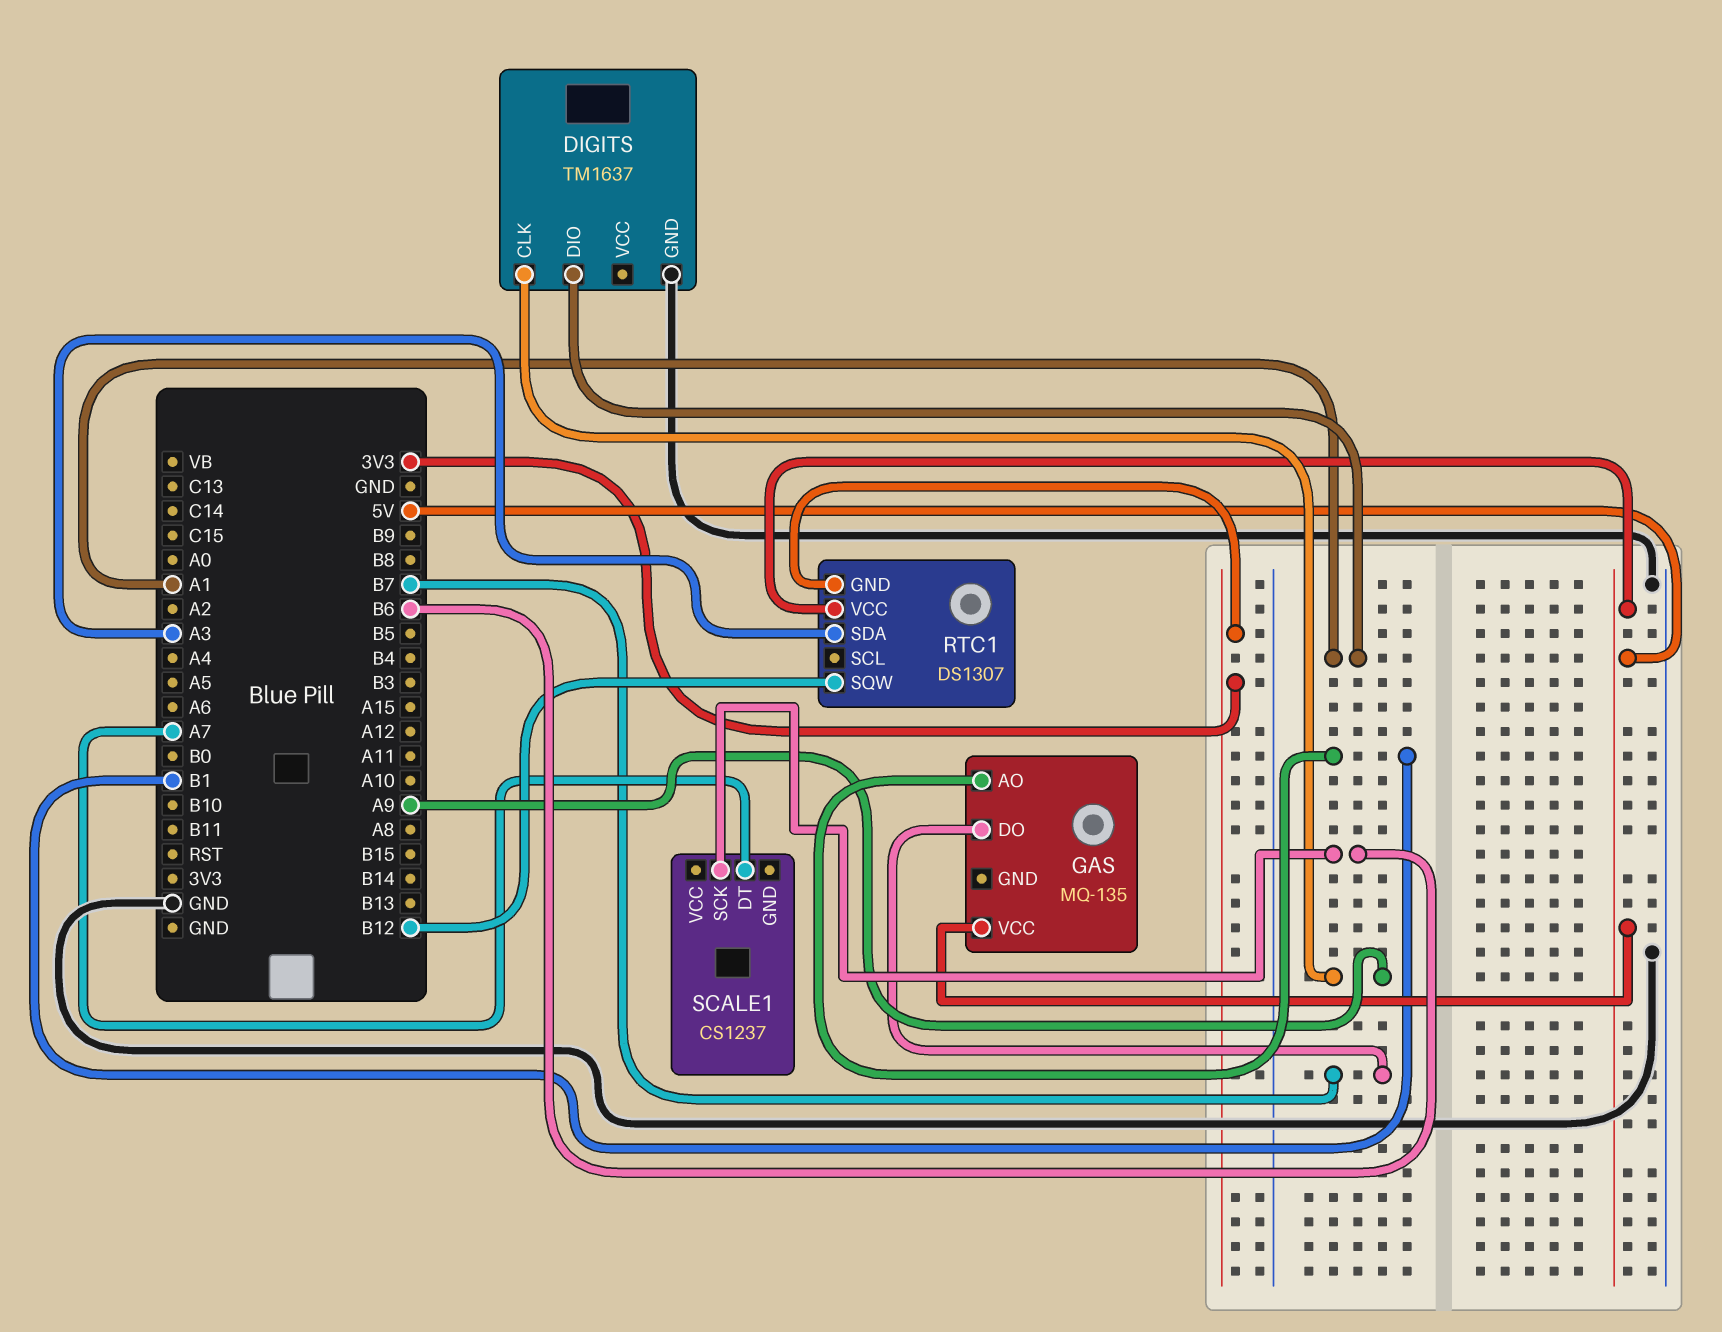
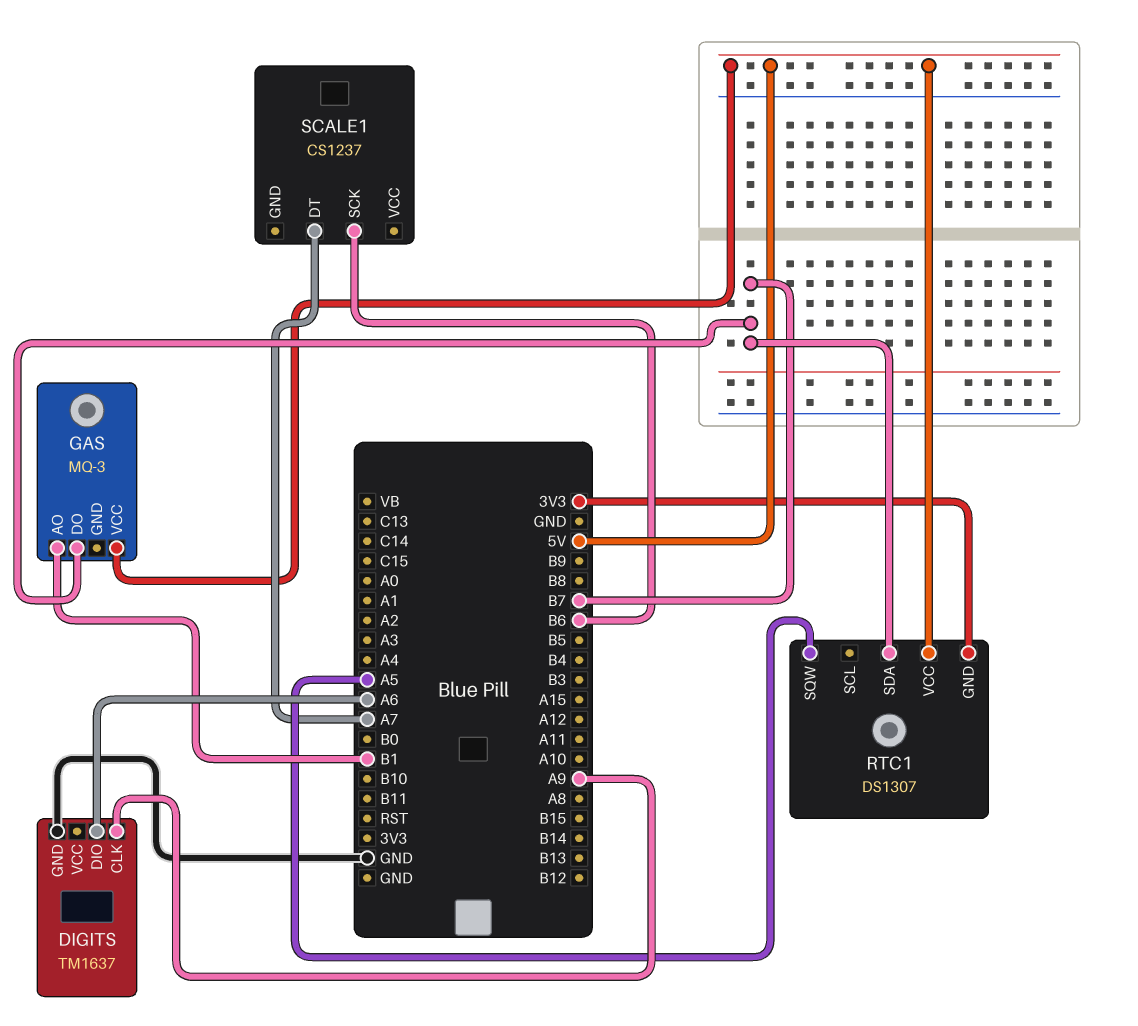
DIGITS pin DIO: A1 -> A6
GAS: MQ-135 -> MQ-3
RTC1 pin SDA: A3 -> B7
RTC1 pin SQW: B12 -> A5

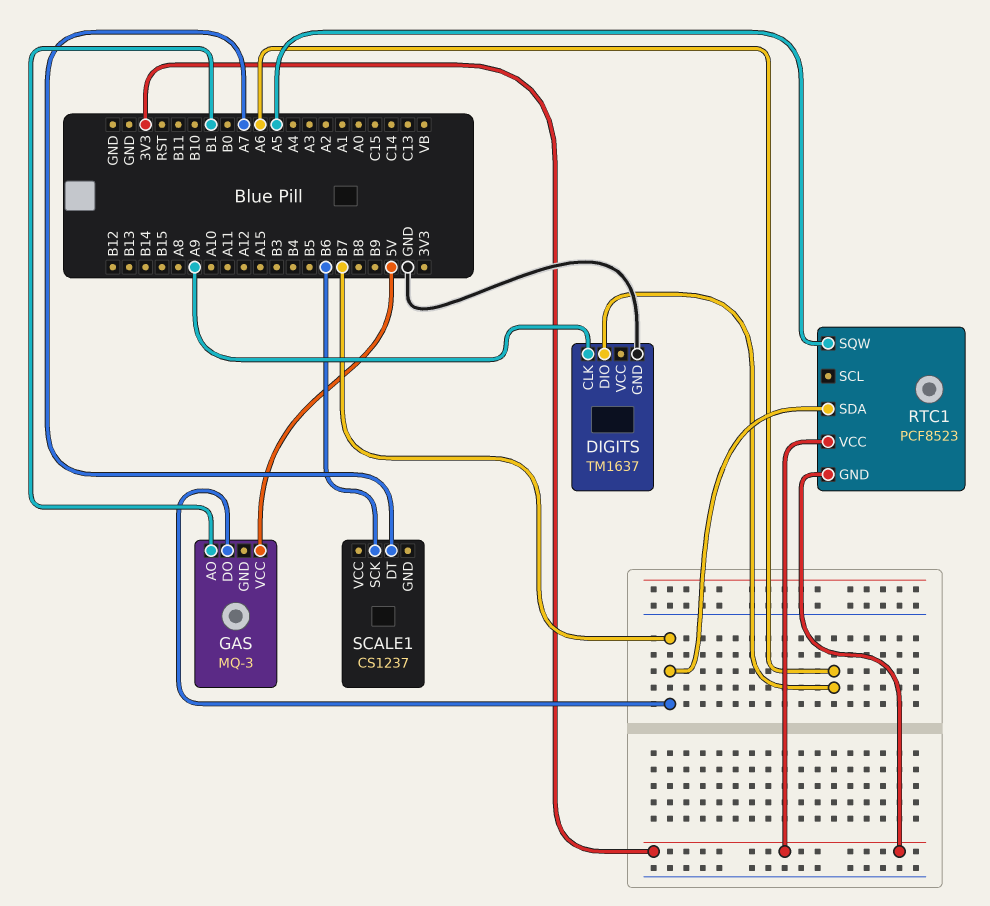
RTC1: DS1307 -> PCF8523
RTC1 pin VCC: 5V -> 3V3

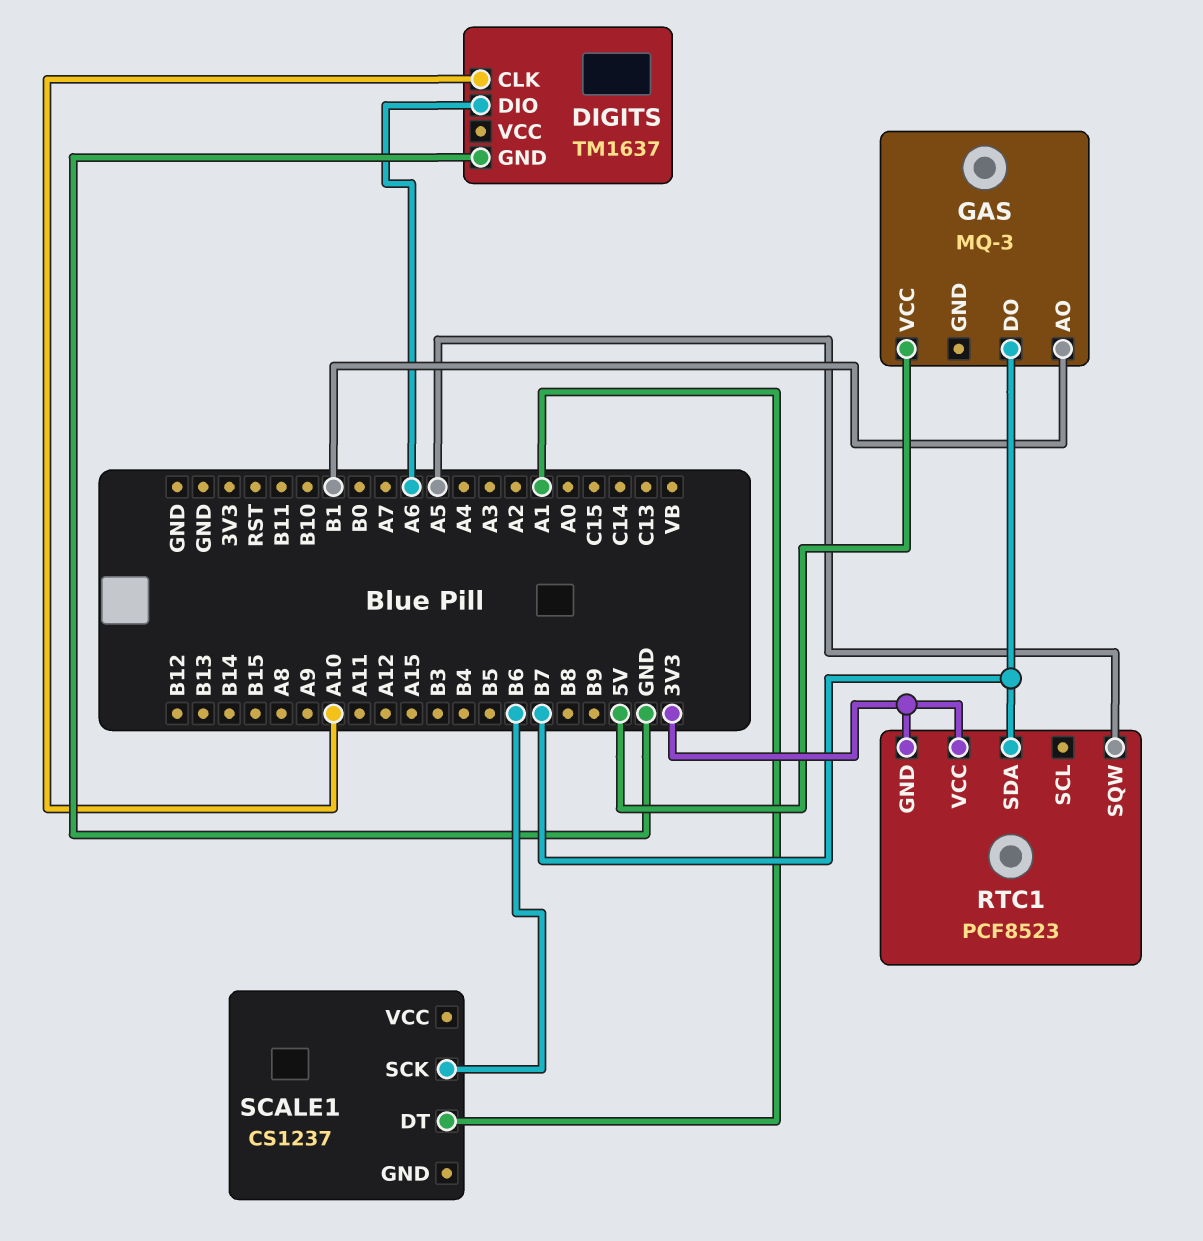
DIGITS pin CLK: A9 -> A10
SCALE1 pin DT: A7 -> A1

